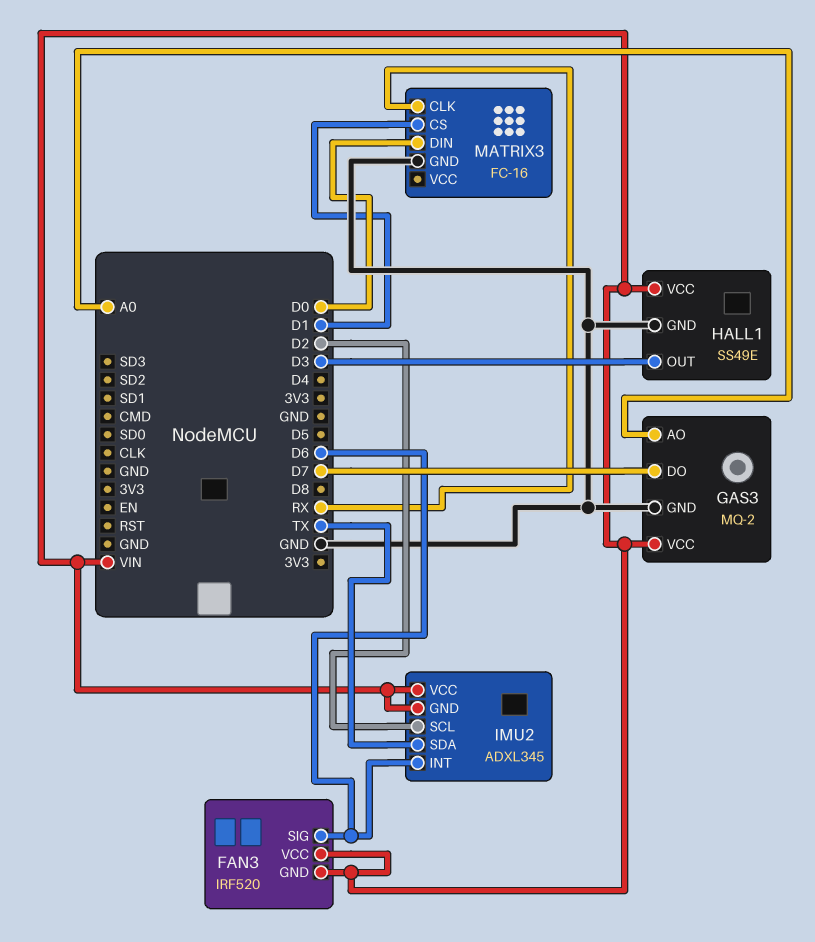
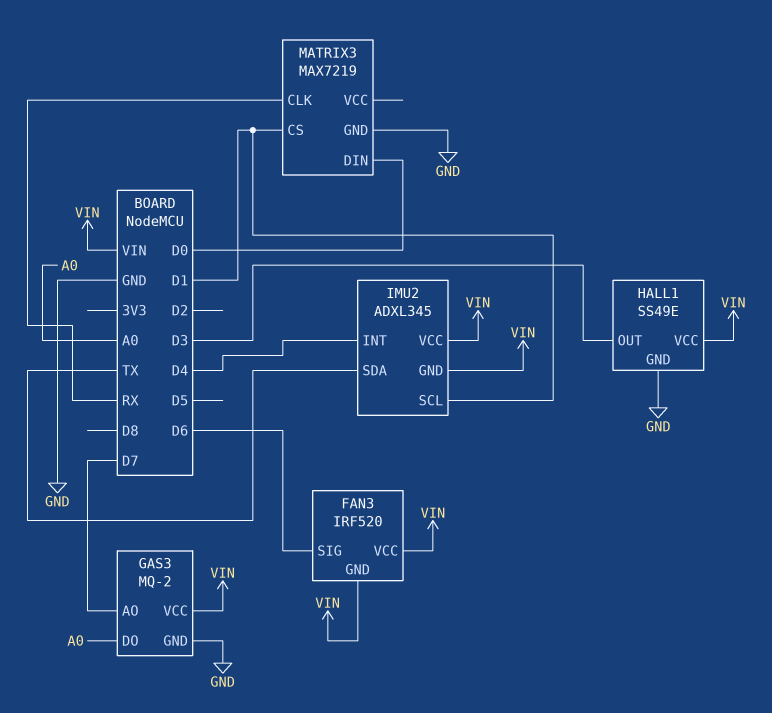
GAS3 pin AO: A0 -> D7
GAS3 pin DO: D7 -> A0
IMU2 pin INT: D6 -> D4
IMU2 pin SCL: D2 -> D1
MATRIX3: FC-16 -> MAX7219

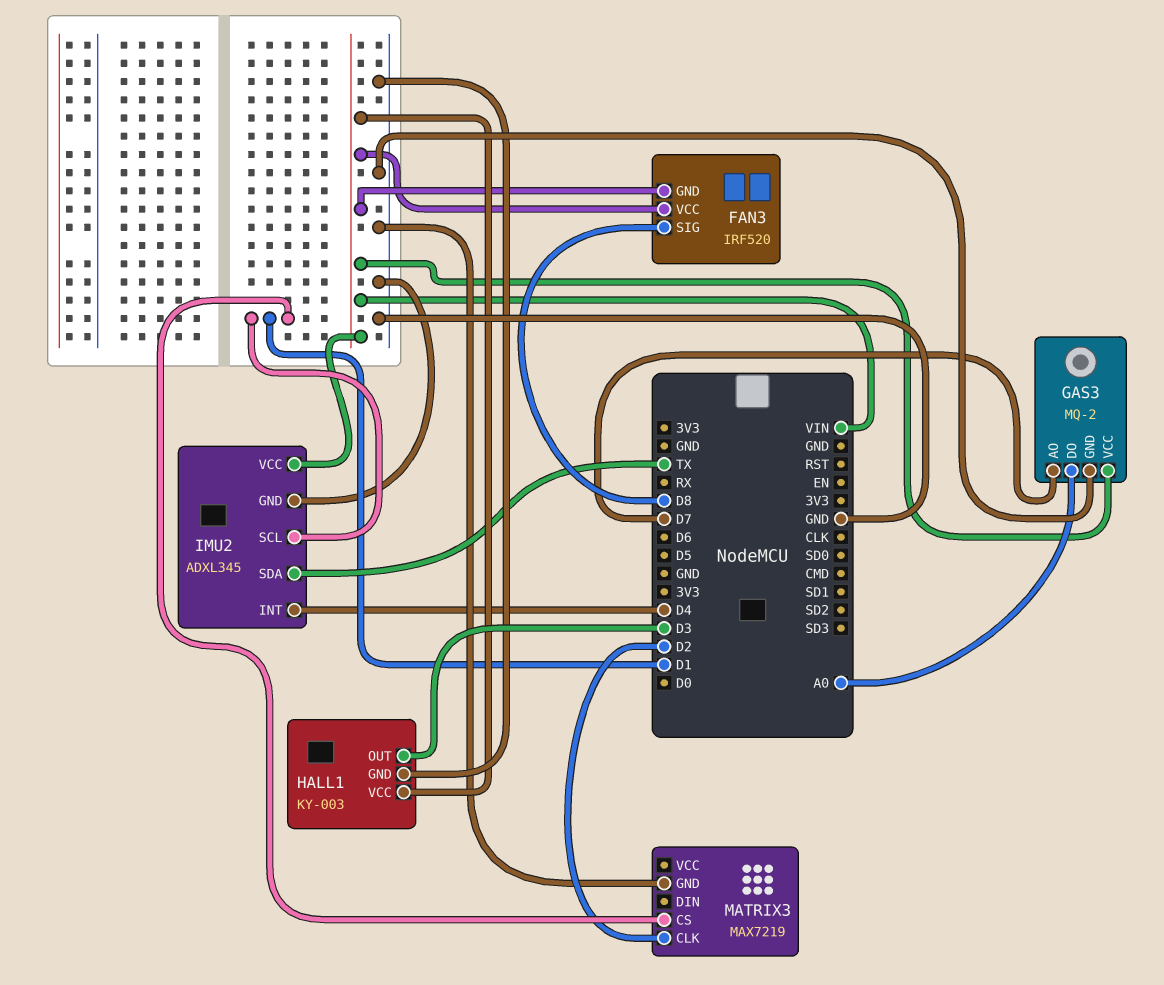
FAN3 pin SIG: D6 -> D8
HALL1: SS49E -> KY-003
IMU2 pin GND: VIN -> GND
MATRIX3 pin CLK: RX -> D2
MATRIX3 pin DIN: D0 -> none

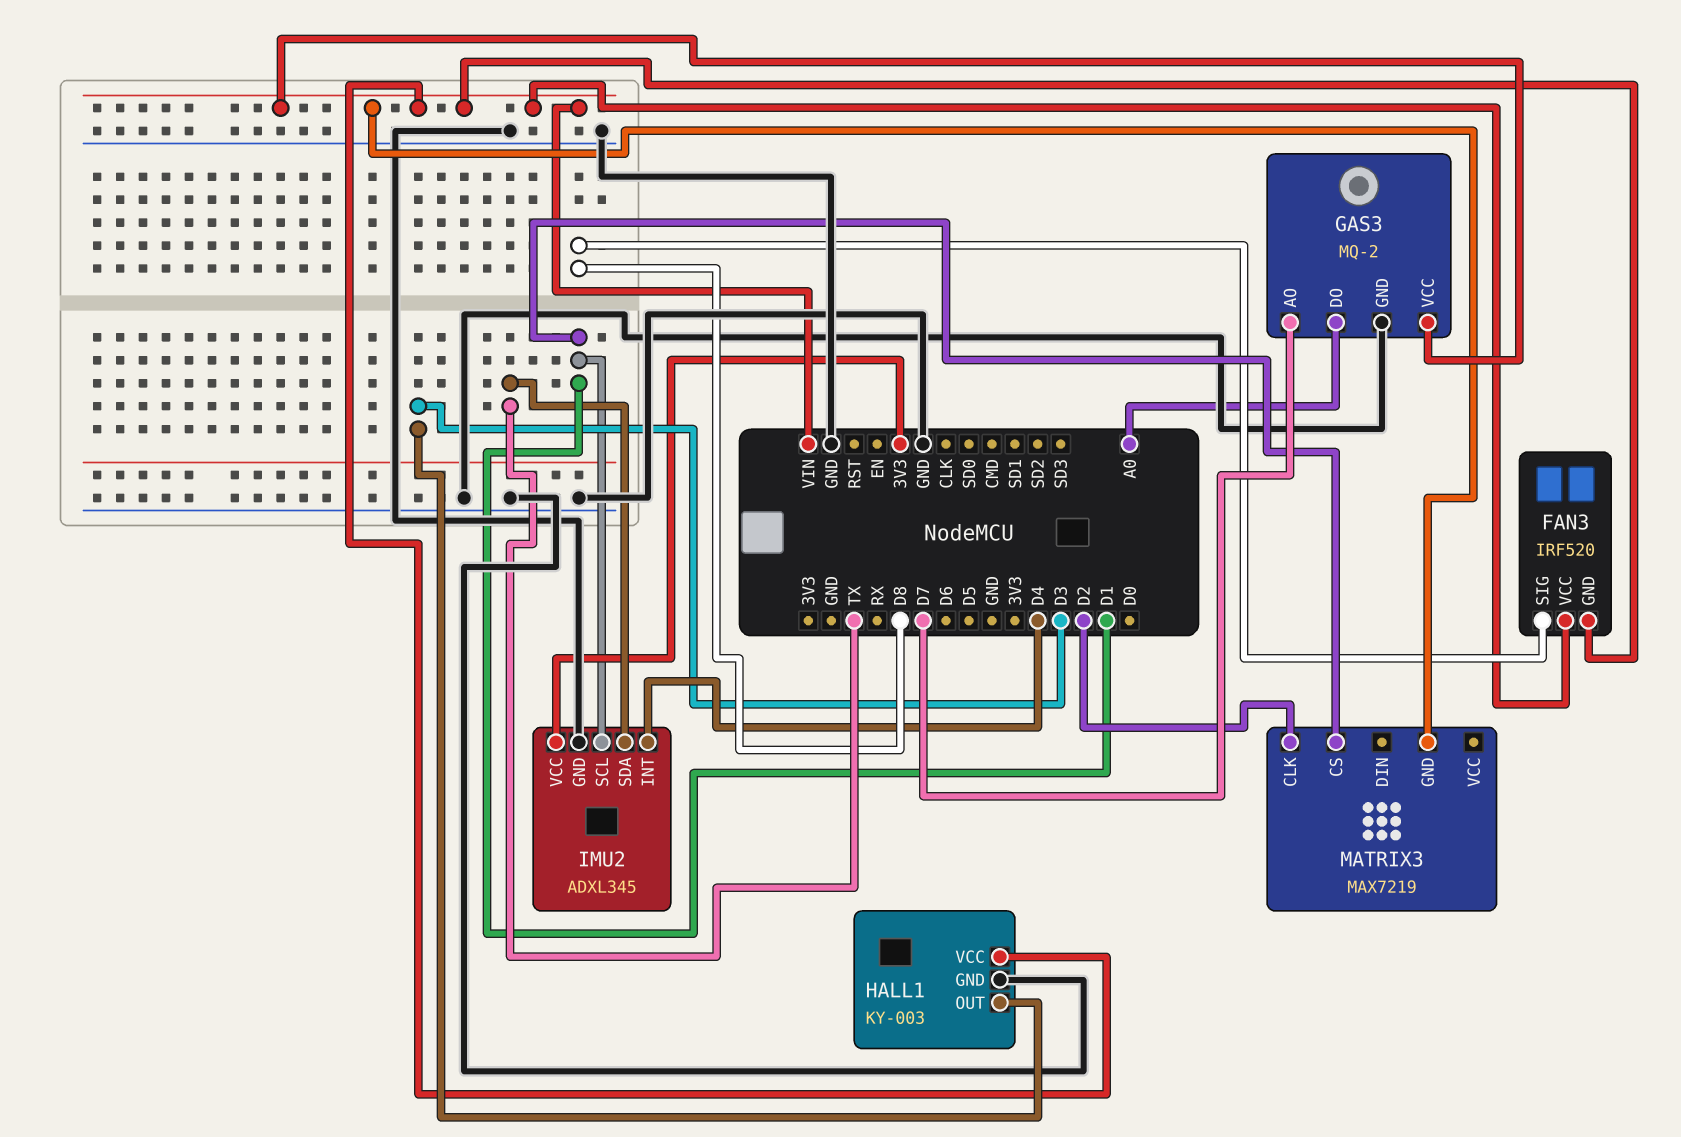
IMU2 pin VCC: VIN -> 3V3
MATRIX3 pin GND: GND -> VIN

